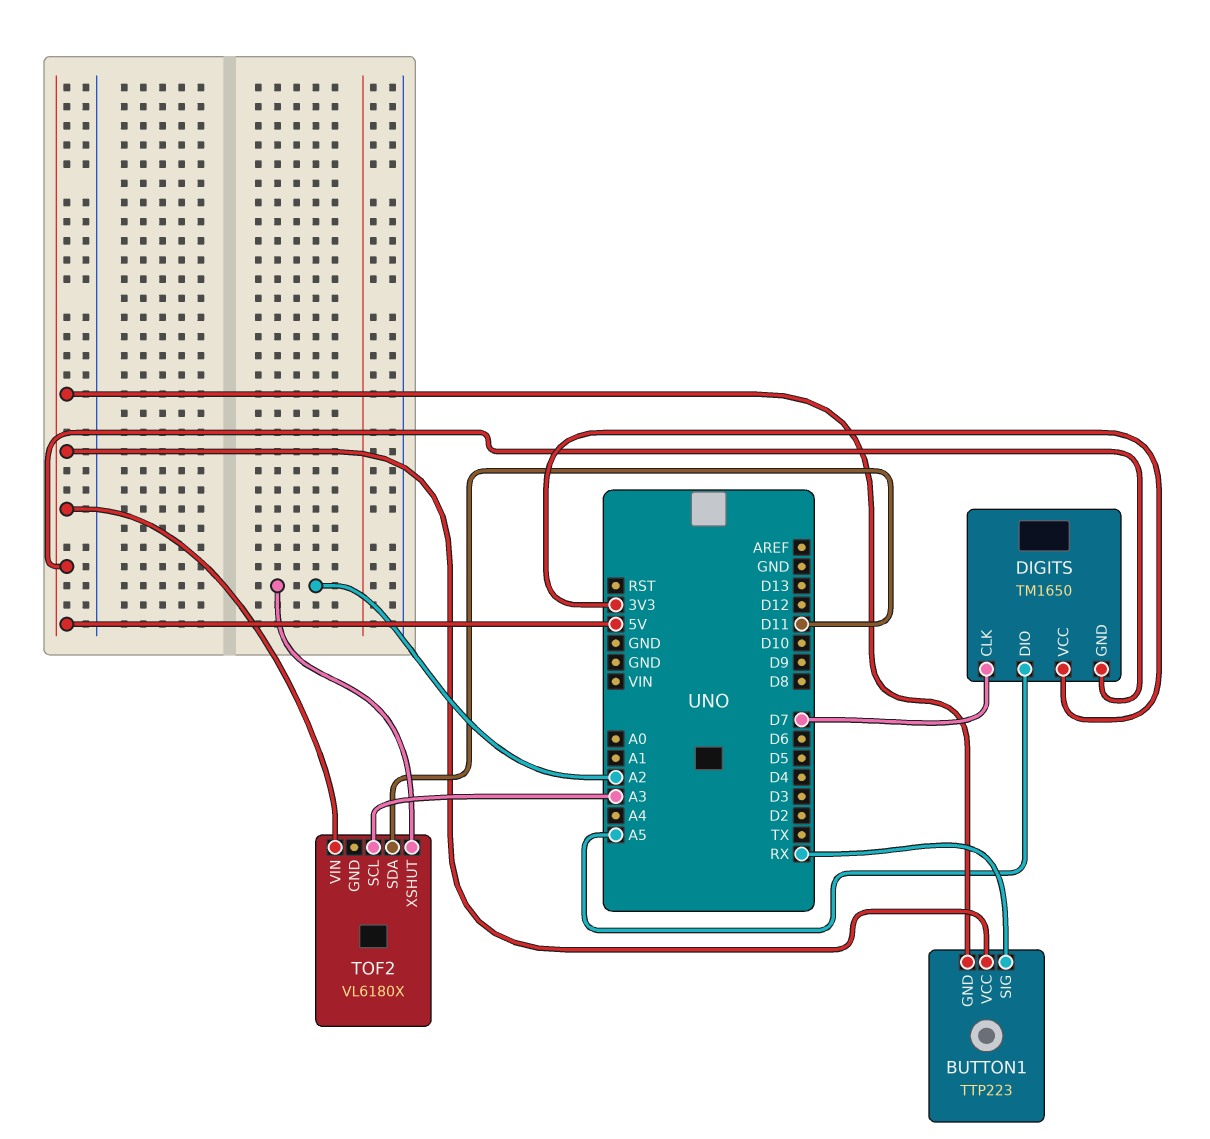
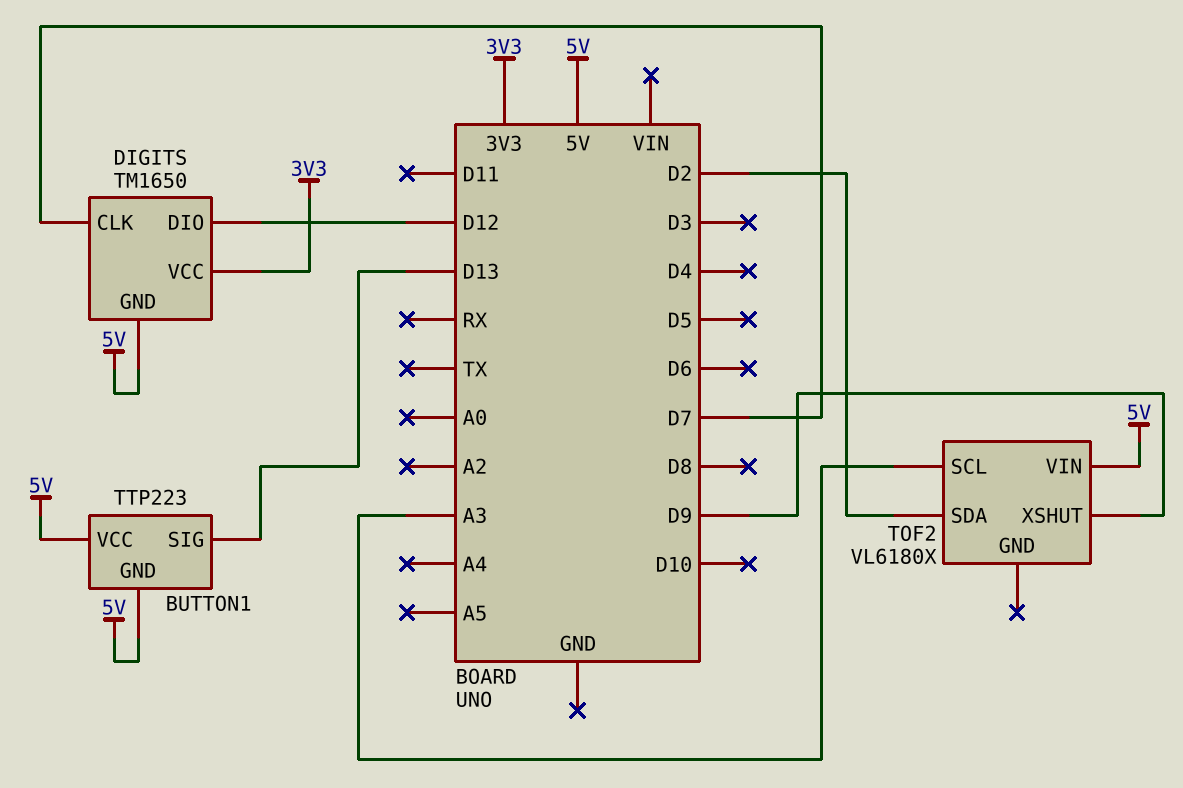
BUTTON1 pin SIG: RX -> D13
DIGITS pin DIO: A5 -> D12
TOF2 pin SDA: D11 -> D2
TOF2 pin XSHUT: A2 -> D9

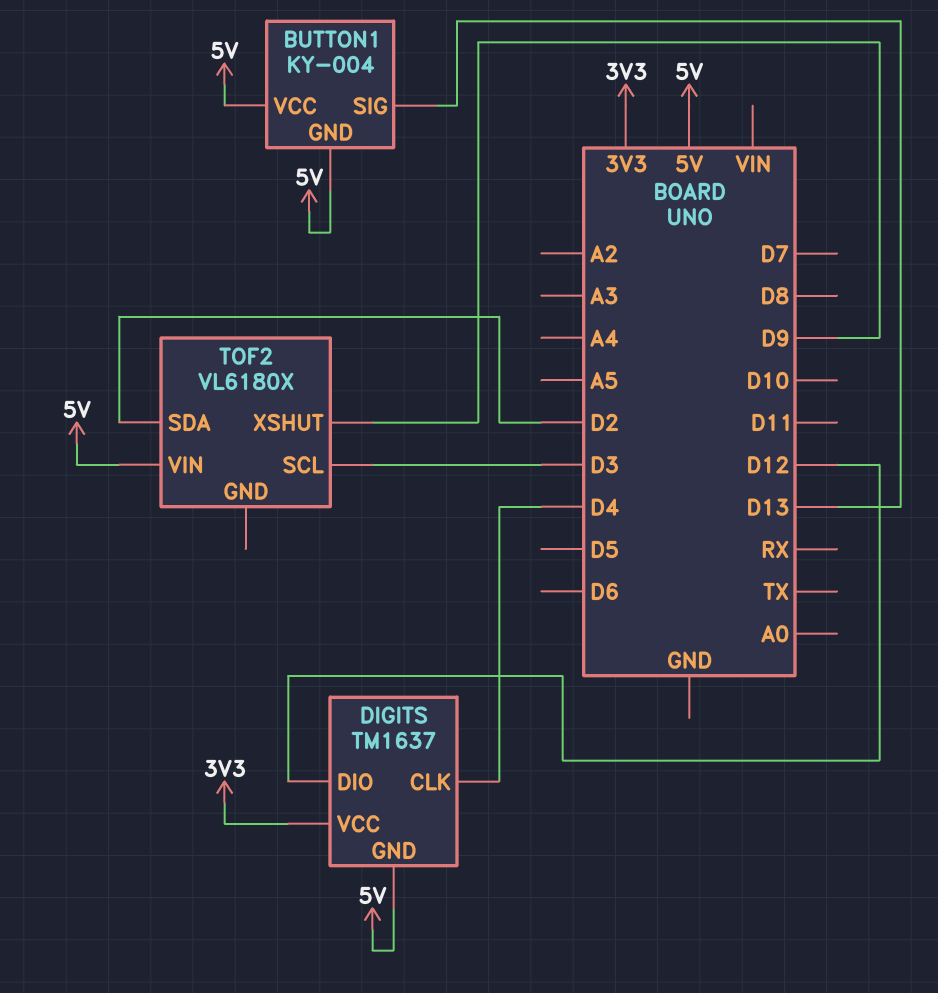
BUTTON1: TTP223 -> KY-004
DIGITS: TM1650 -> TM1637
DIGITS pin CLK: D7 -> D4
TOF2 pin SCL: A3 -> D3

